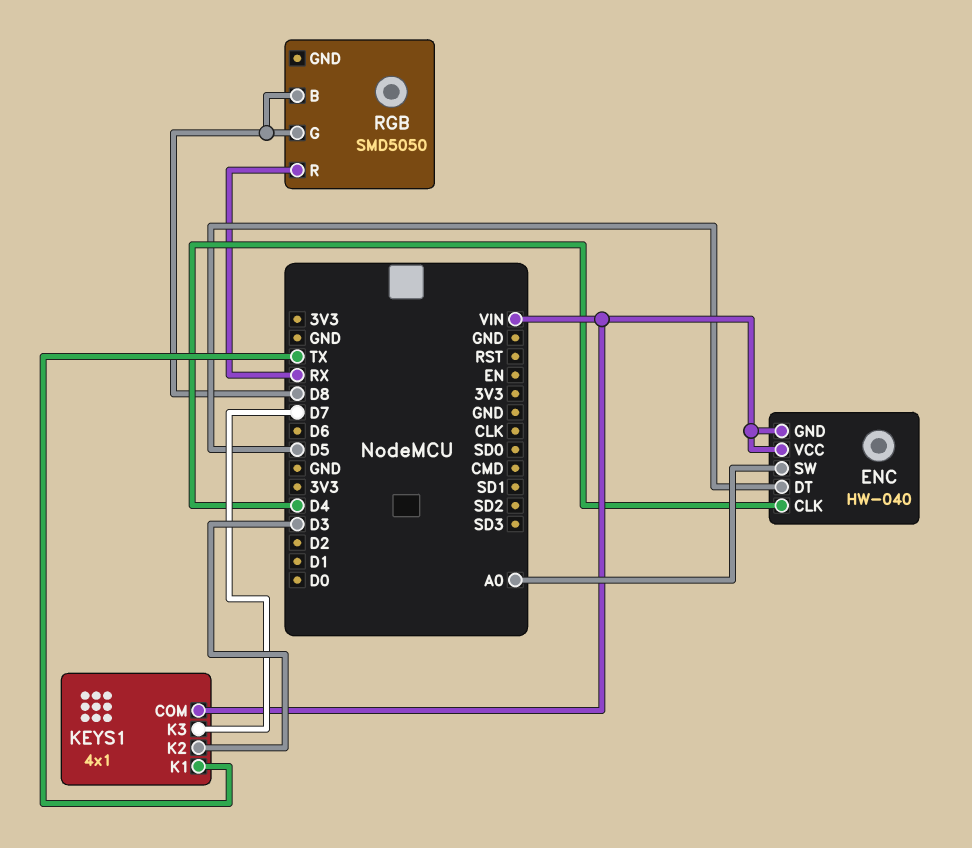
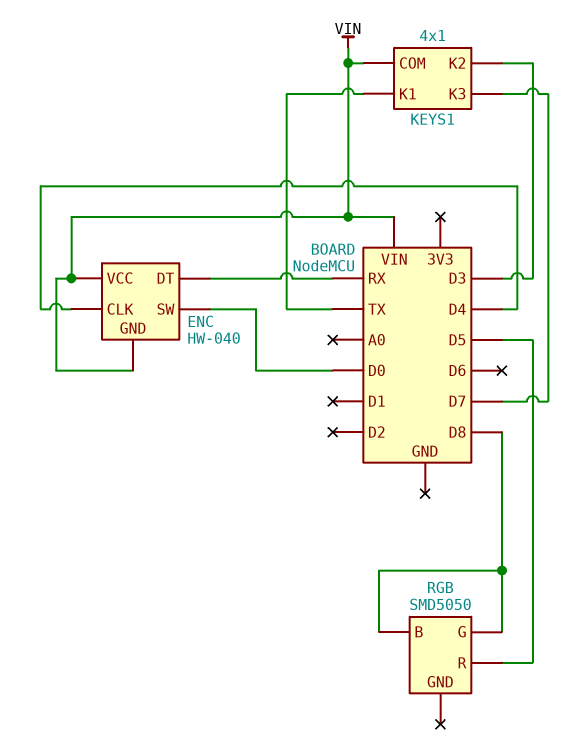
ENC pin DT: D5 -> RX
ENC pin SW: A0 -> D0
RGB pin R: RX -> D5

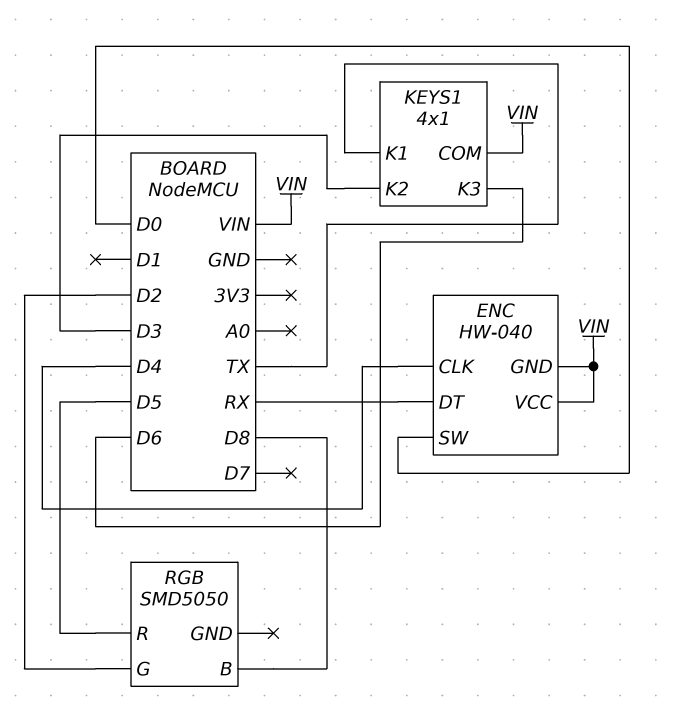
KEYS1 pin K3: D7 -> D6
RGB pin G: D8 -> D2

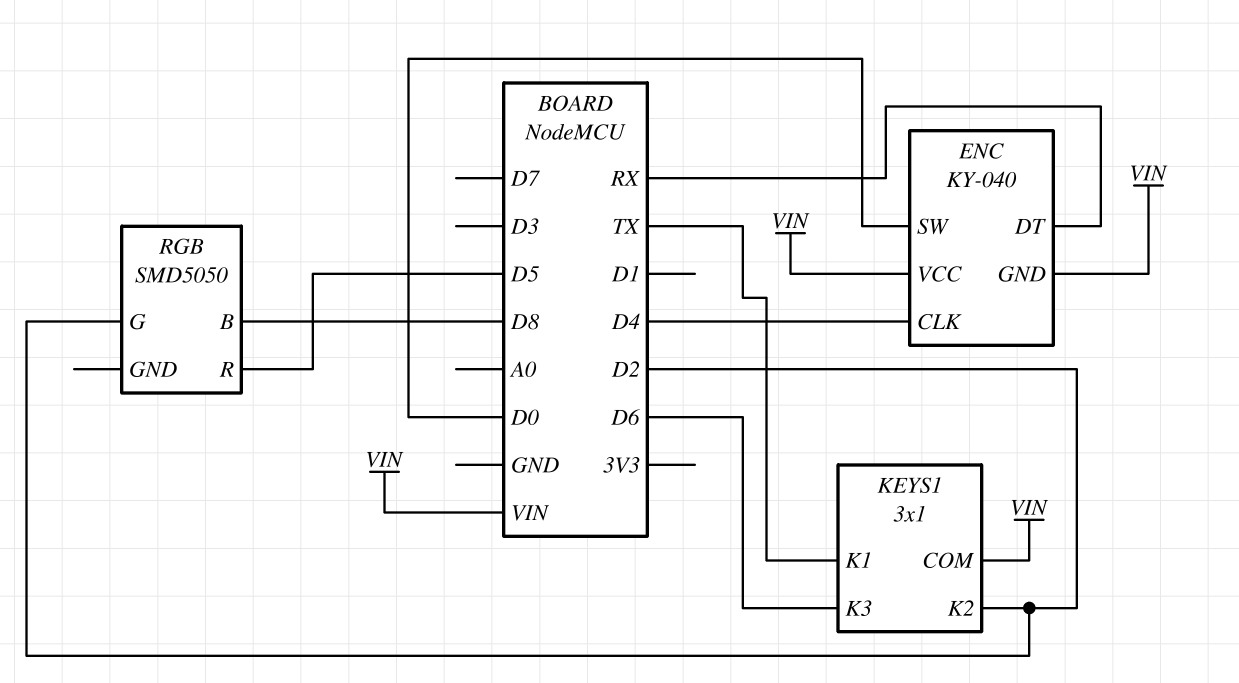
ENC: HW-040 -> KY-040
KEYS1: 4x1 -> 3x1
KEYS1 pin K2: D3 -> D2

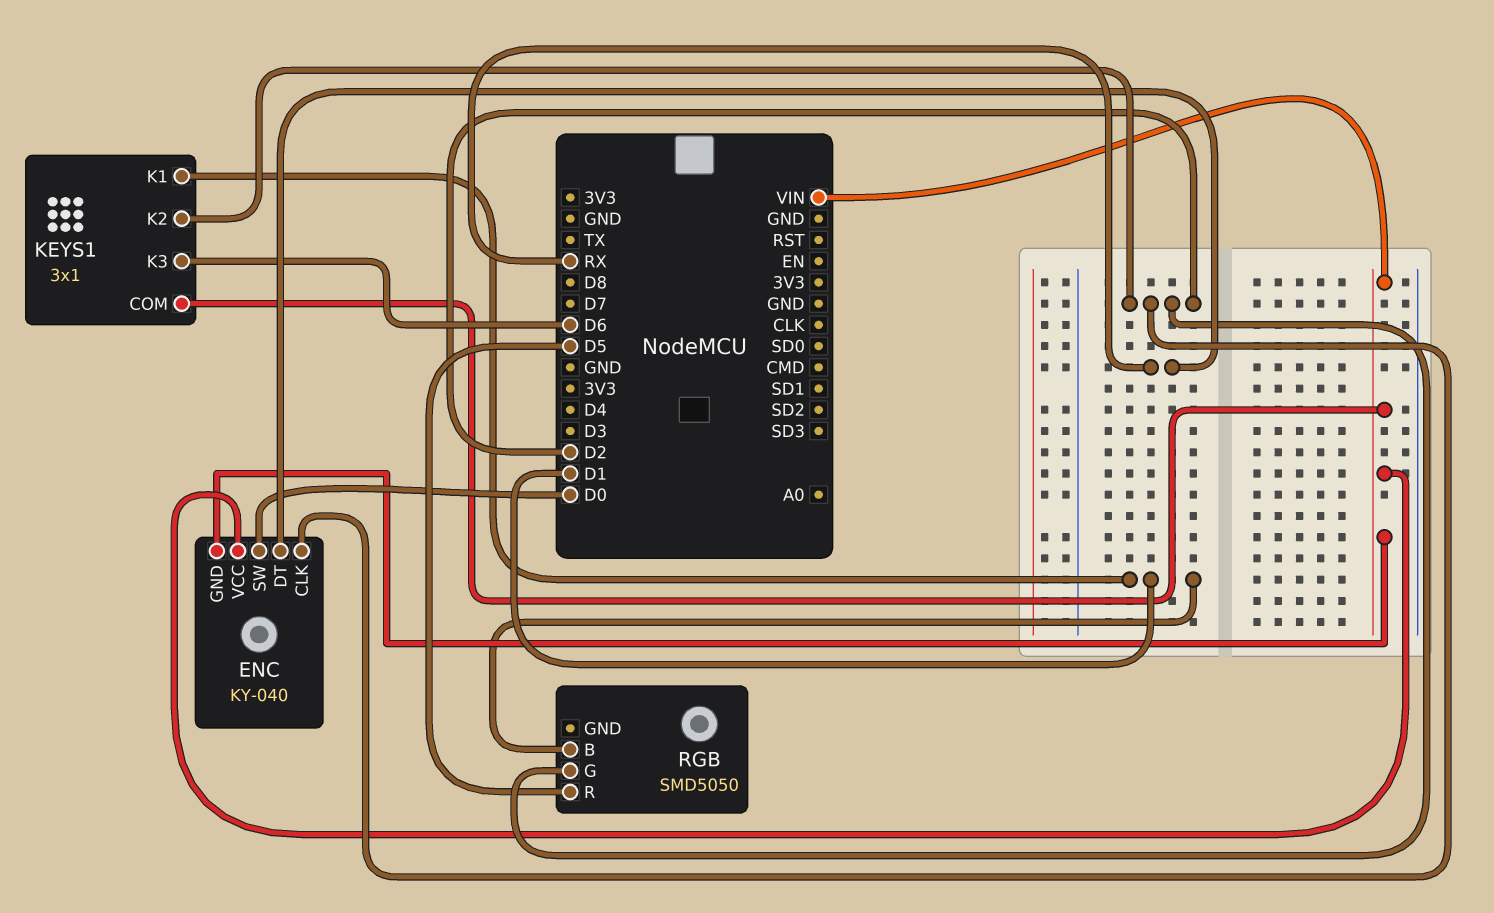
ENC pin CLK: D4 -> D2
KEYS1 pin K1: TX -> D1
RGB pin B: D8 -> D1

